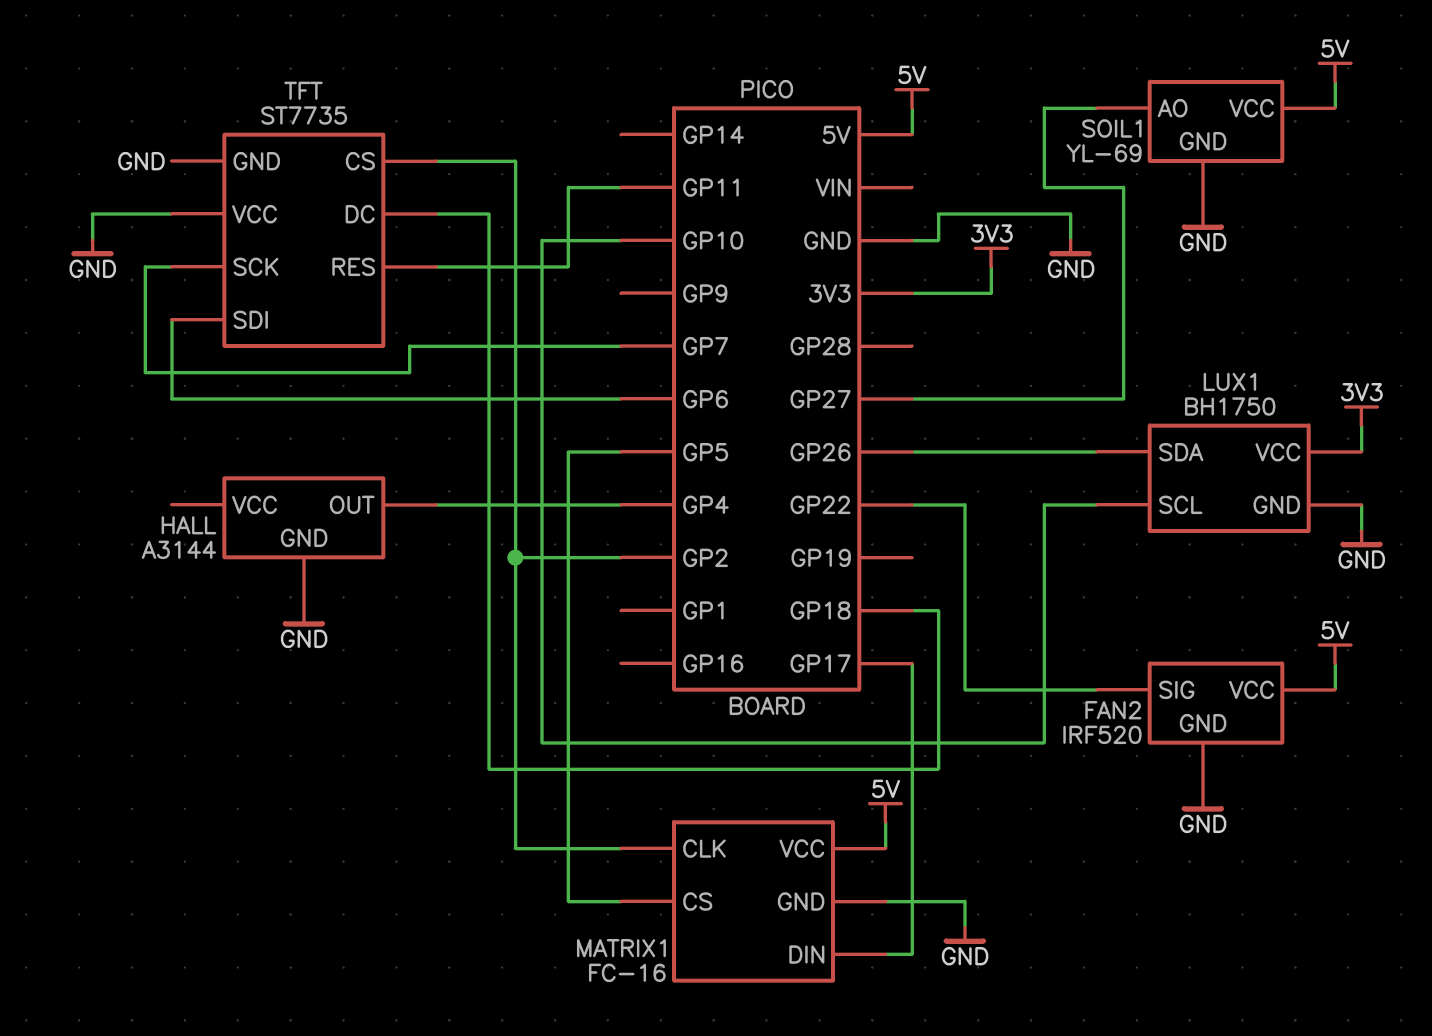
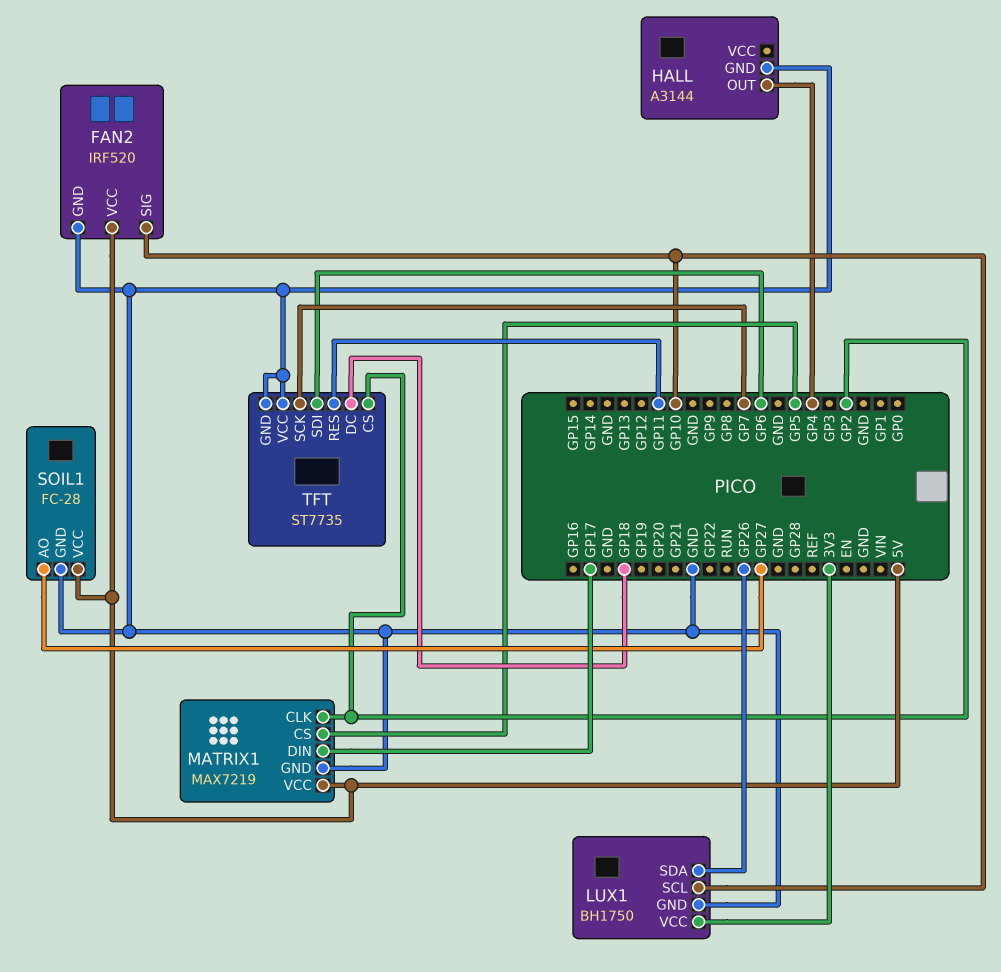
FAN2 pin SIG: GP22 -> GP10
MATRIX1: FC-16 -> MAX7219
SOIL1: YL-69 -> FC-28

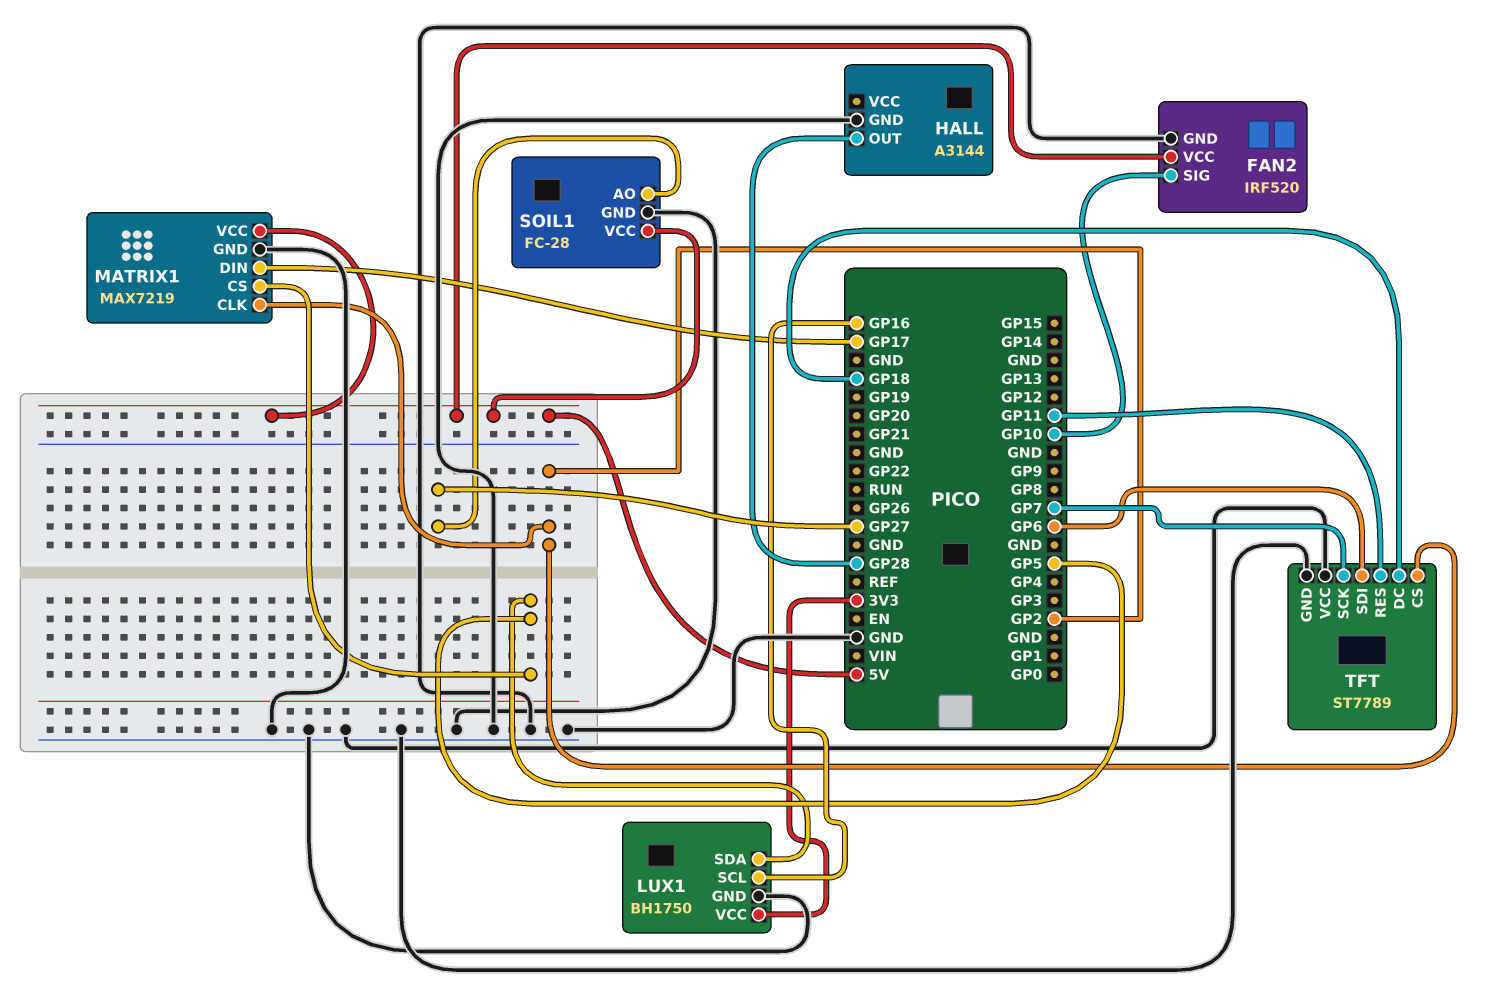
HALL pin OUT: GP4 -> GP28
LUX1 pin SCL: GP10 -> GP16
LUX1 pin SDA: GP26 -> GP5
TFT: ST7735 -> ST7789

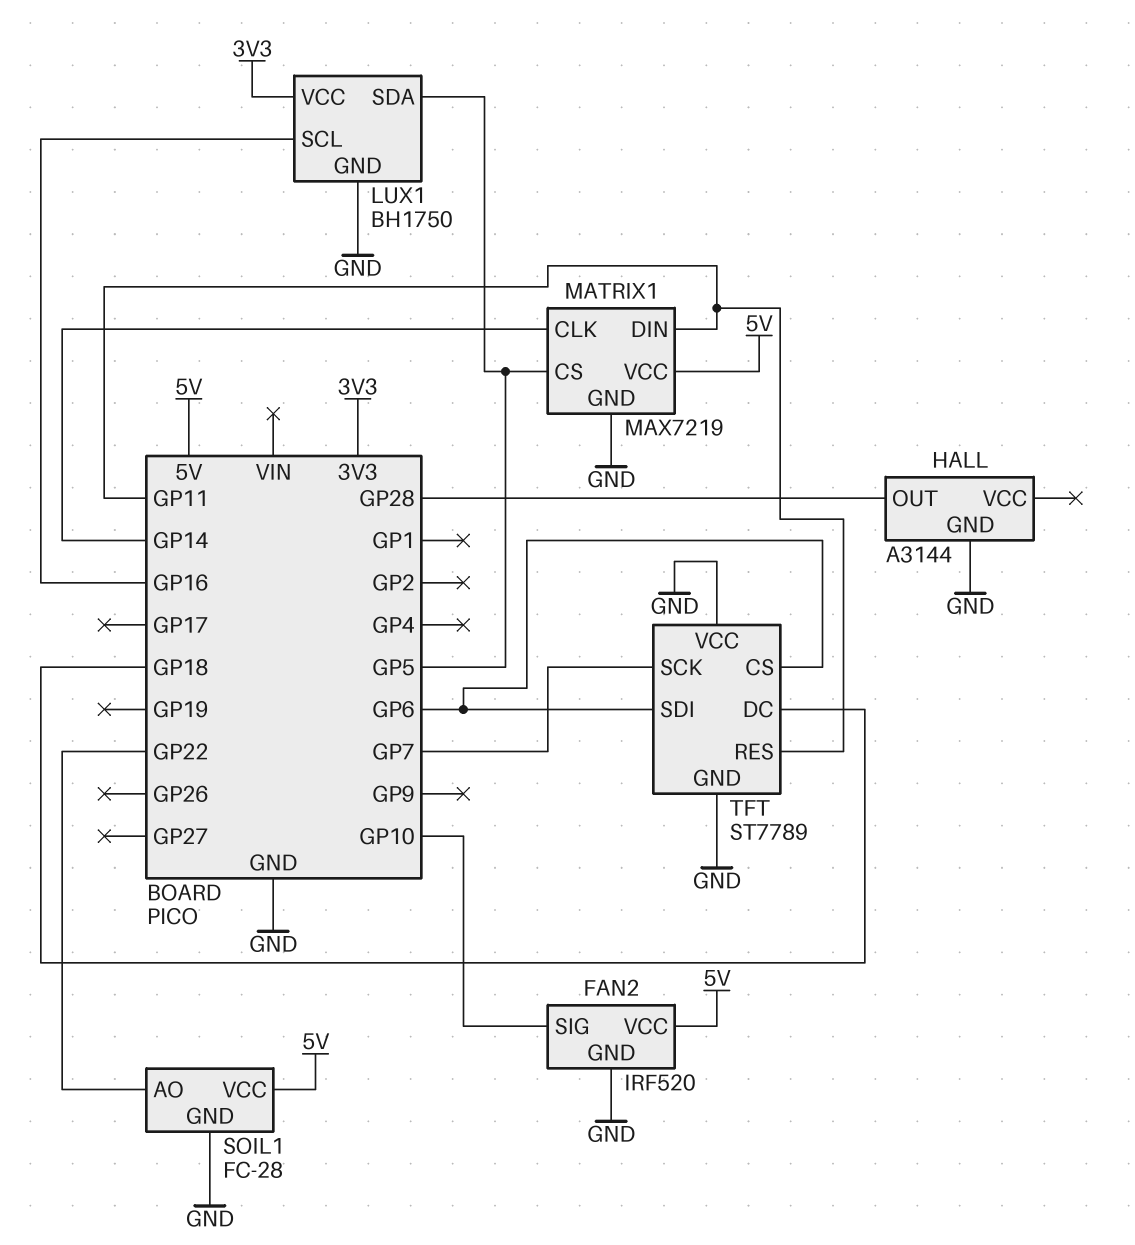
MATRIX1 pin CLK: GP2 -> GP14
MATRIX1 pin DIN: GP17 -> GP11
SOIL1 pin AO: GP27 -> GP22
TFT pin CS: GP2 -> GP6

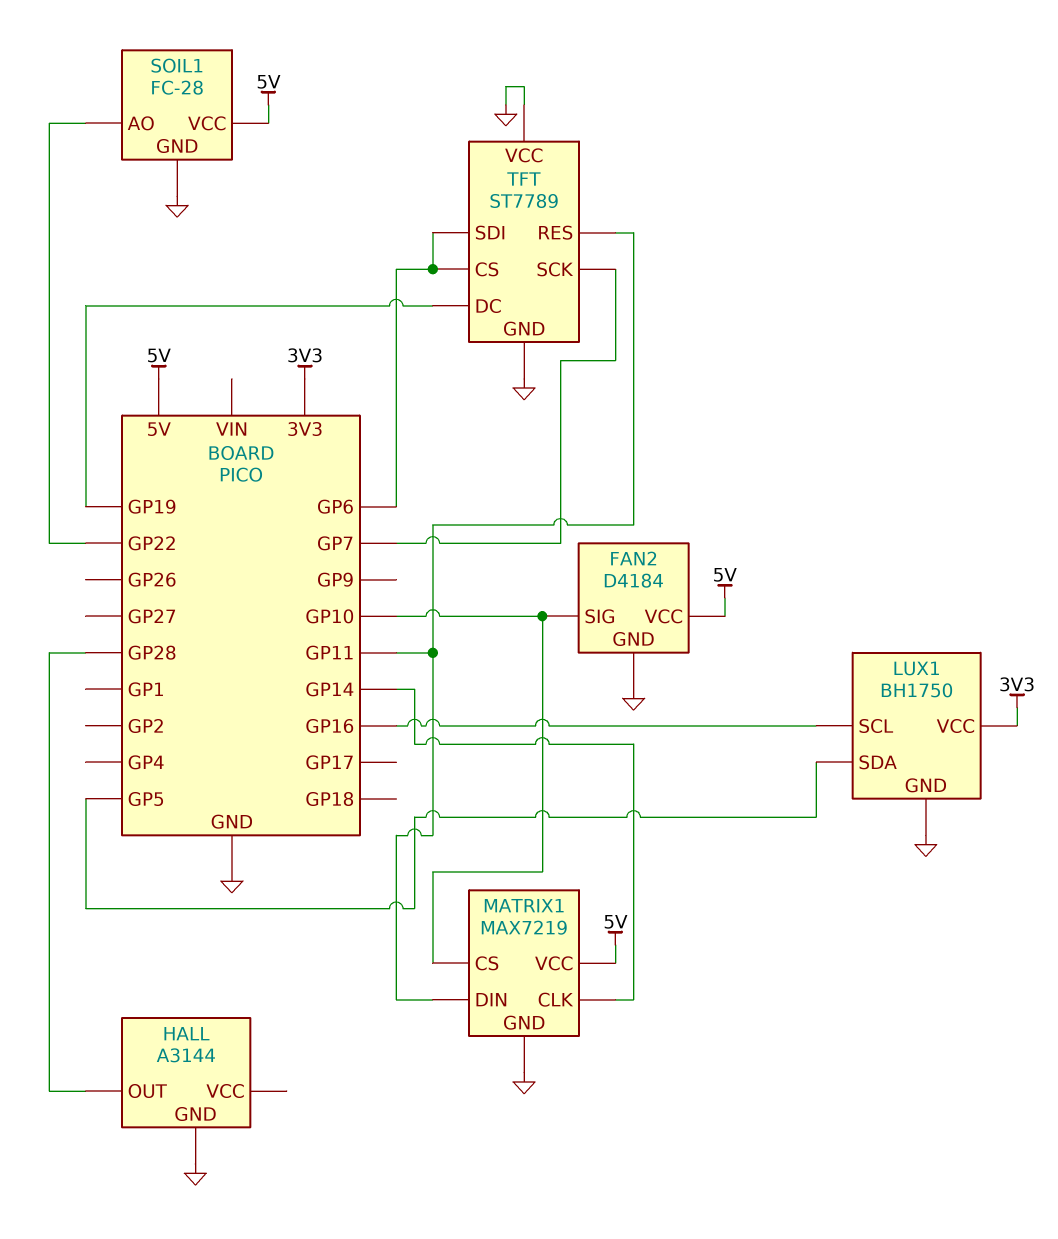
FAN2: IRF520 -> D4184
MATRIX1 pin CS: GP5 -> GP10
TFT pin DC: GP18 -> GP19

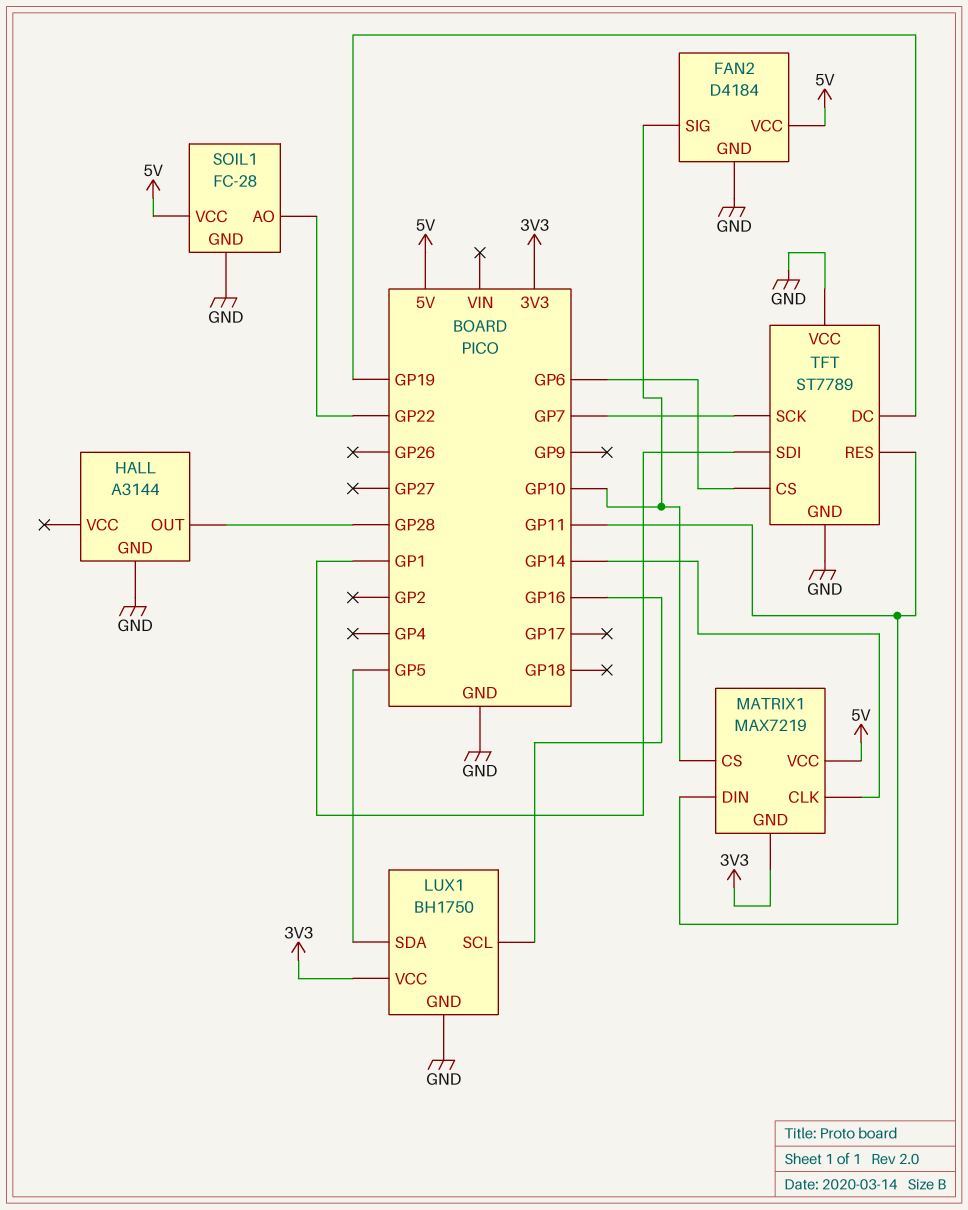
MATRIX1 pin GND: GND -> 3V3
TFT pin SDI: GP6 -> GP1

